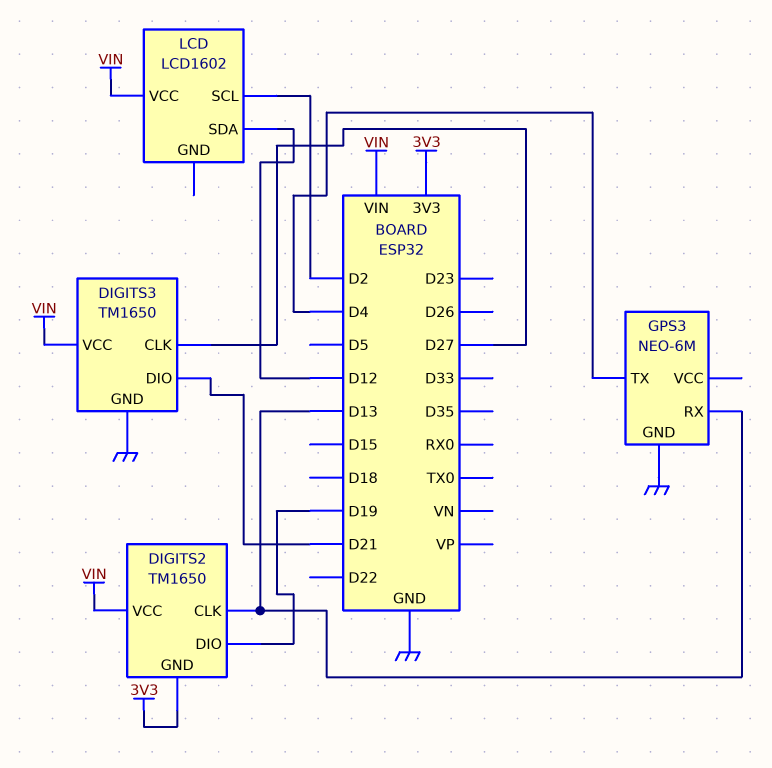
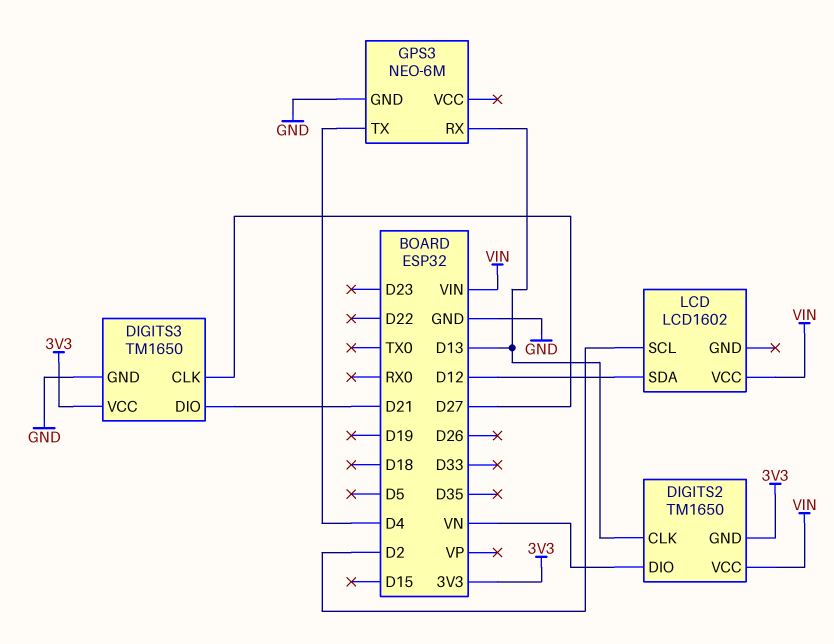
DIGITS2 pin DIO: D19 -> VN
DIGITS3 pin VCC: VIN -> 3V3

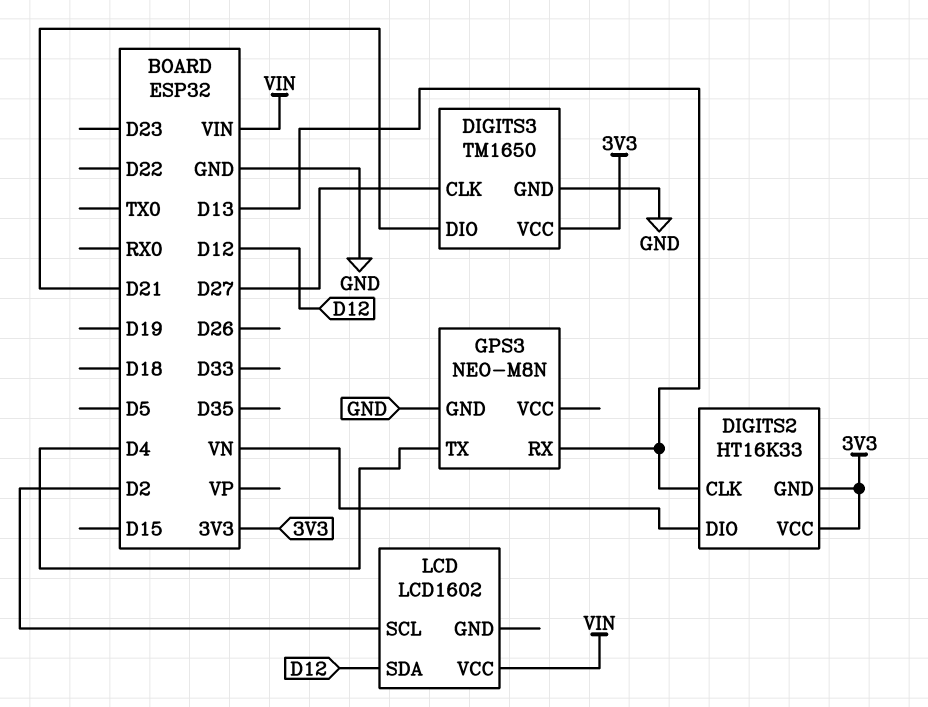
DIGITS2: TM1650 -> HT16K33
DIGITS2 pin VCC: VIN -> 3V3
GPS3: NEO-6M -> NEO-M8N

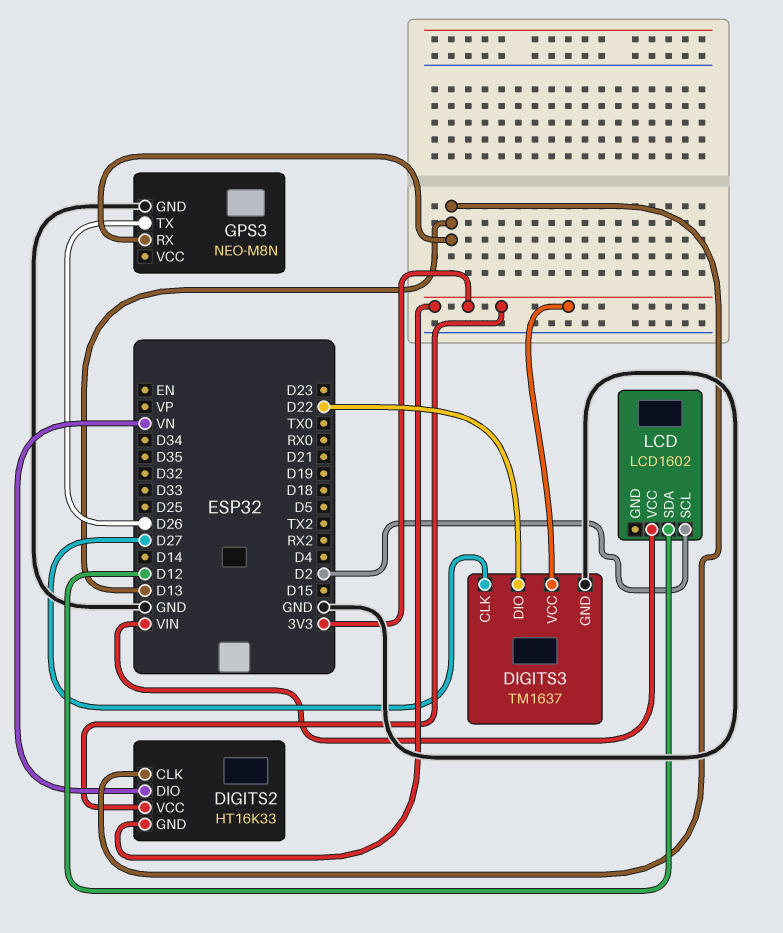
DIGITS3: TM1650 -> TM1637
DIGITS3 pin DIO: D21 -> D22
GPS3 pin TX: D4 -> D26

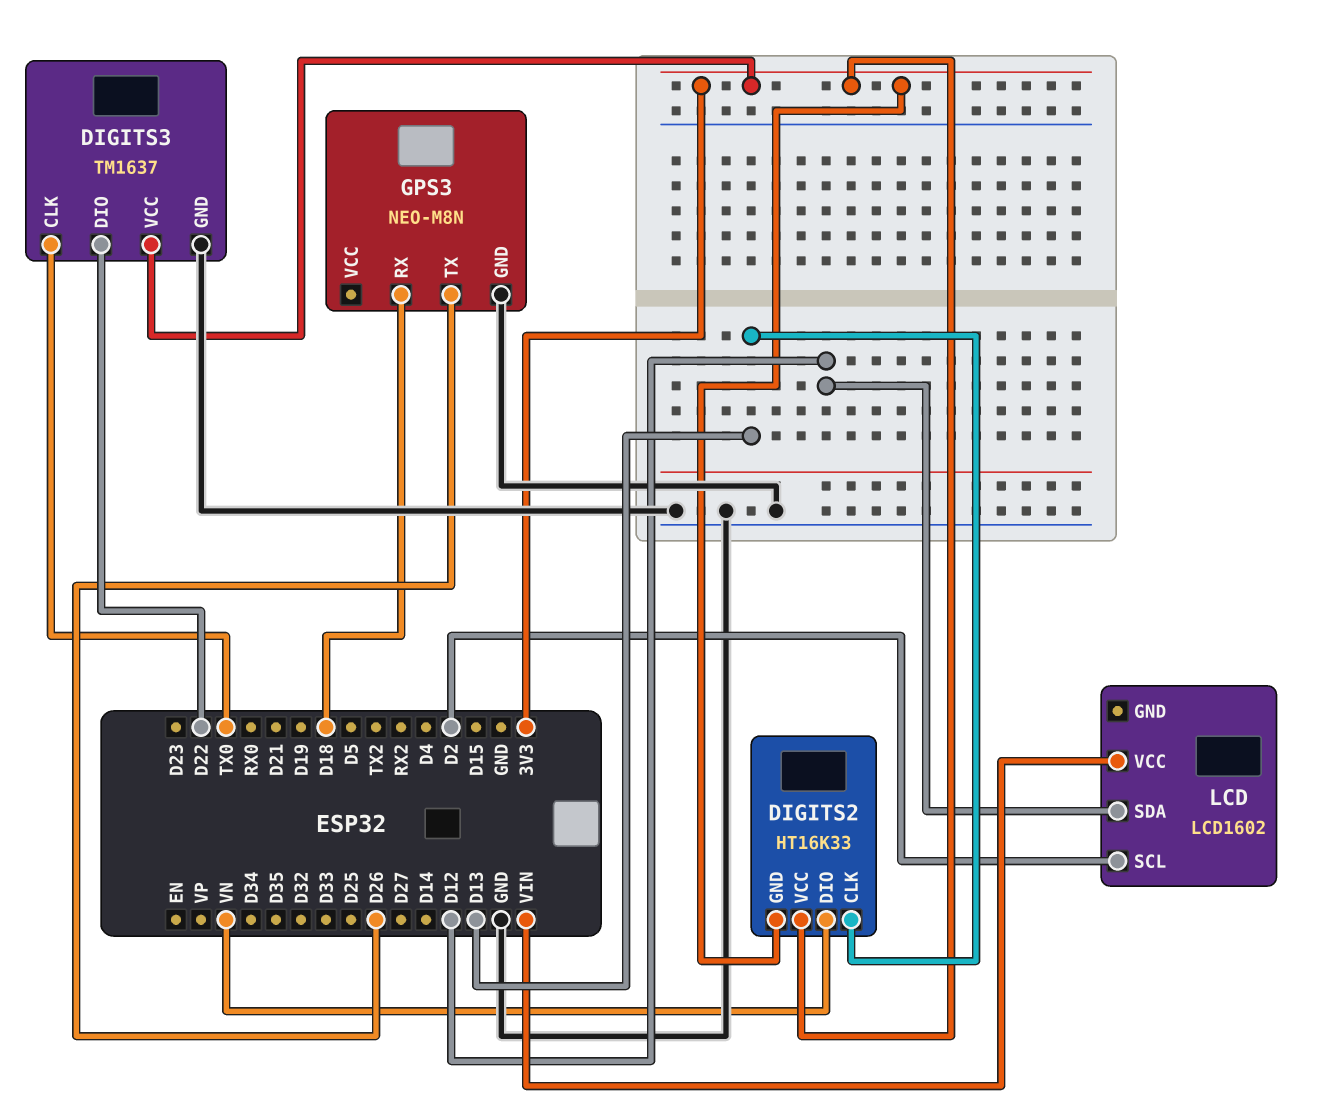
DIGITS3 pin CLK: D27 -> TX0
GPS3 pin RX: D13 -> D18

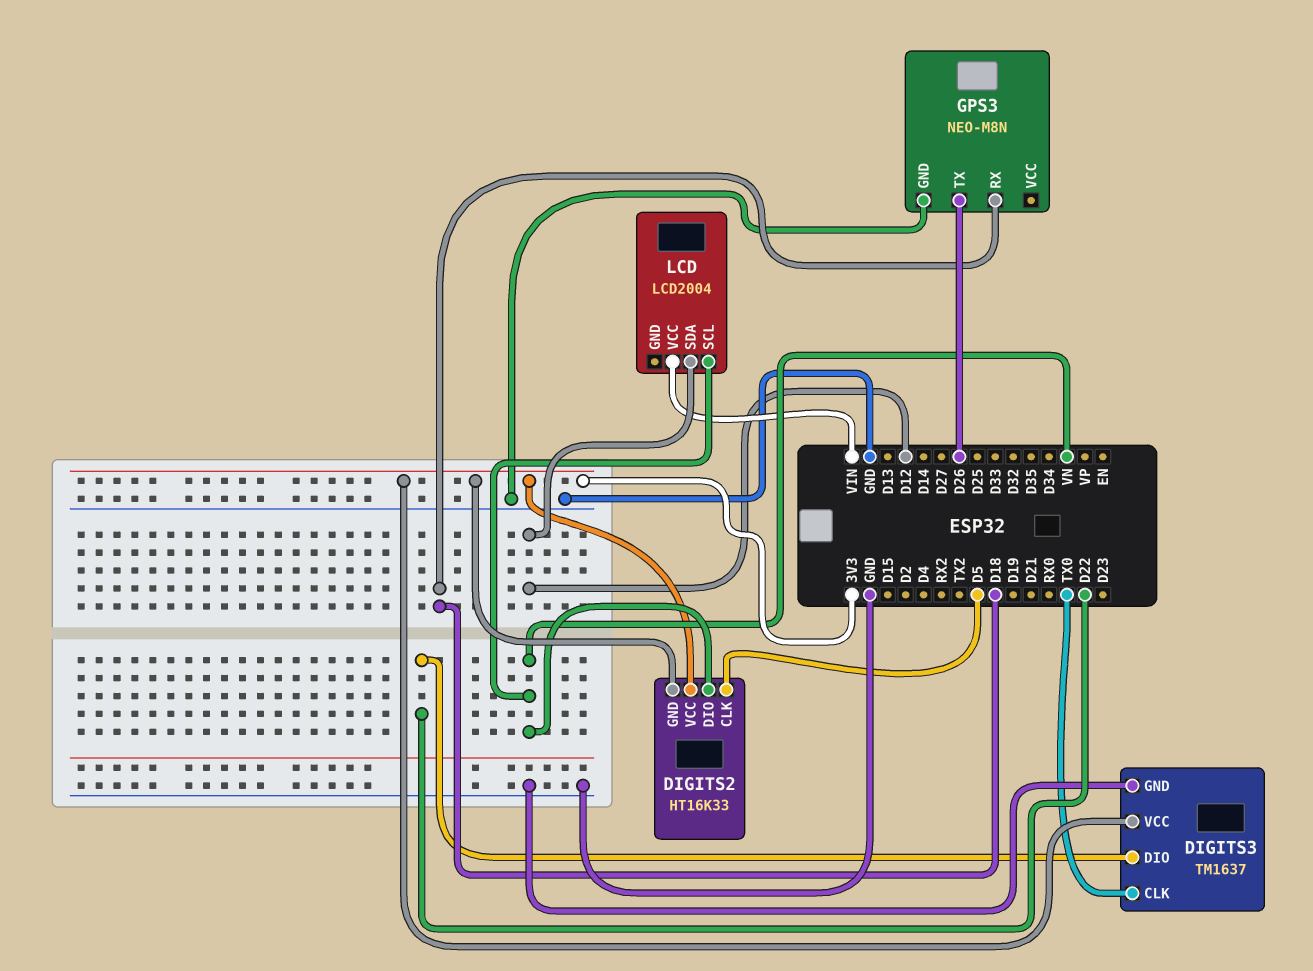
DIGITS2 pin CLK: D13 -> D5
LCD: LCD1602 -> LCD2004
LCD pin SCL: D2 -> VN

